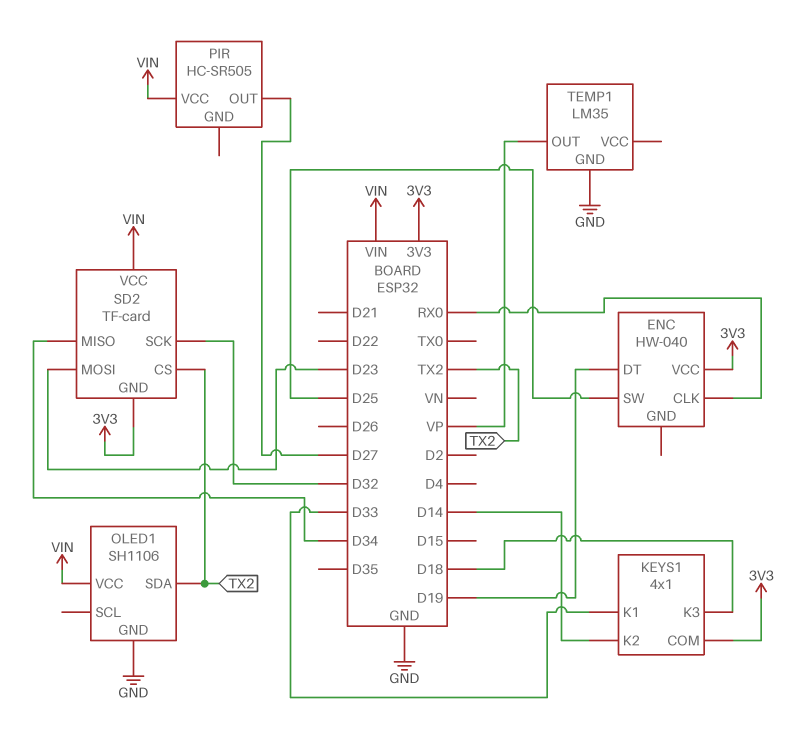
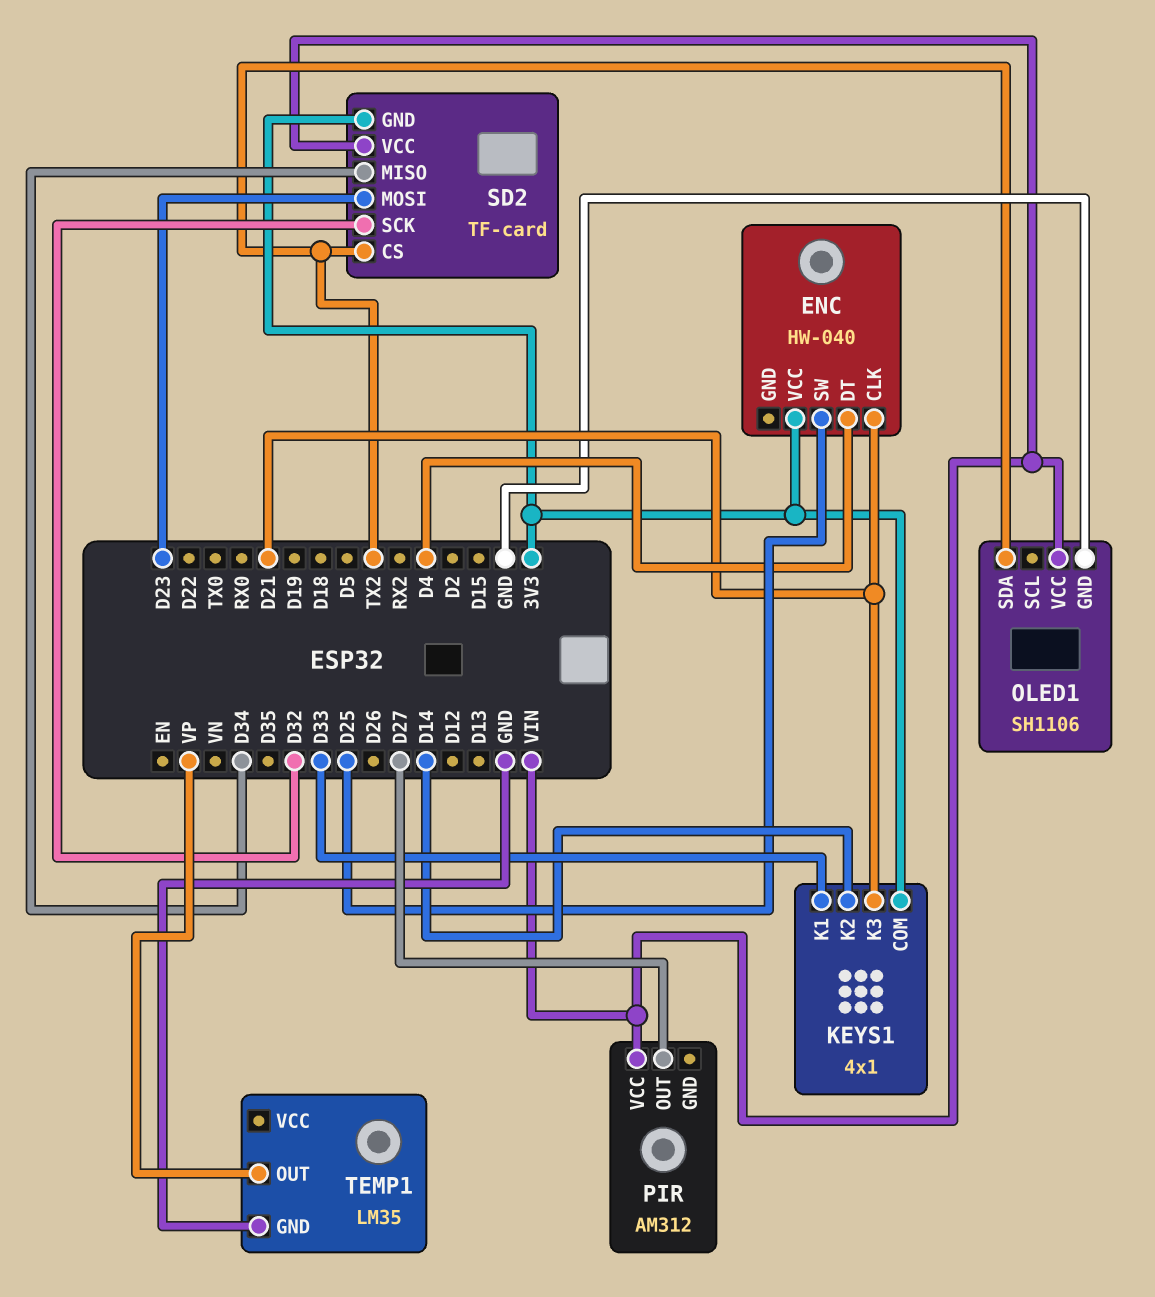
ENC pin CLK: RX0 -> D21
ENC pin DT: D19 -> D4
KEYS1 pin K3: D18 -> D21
PIR: HC-SR505 -> AM312

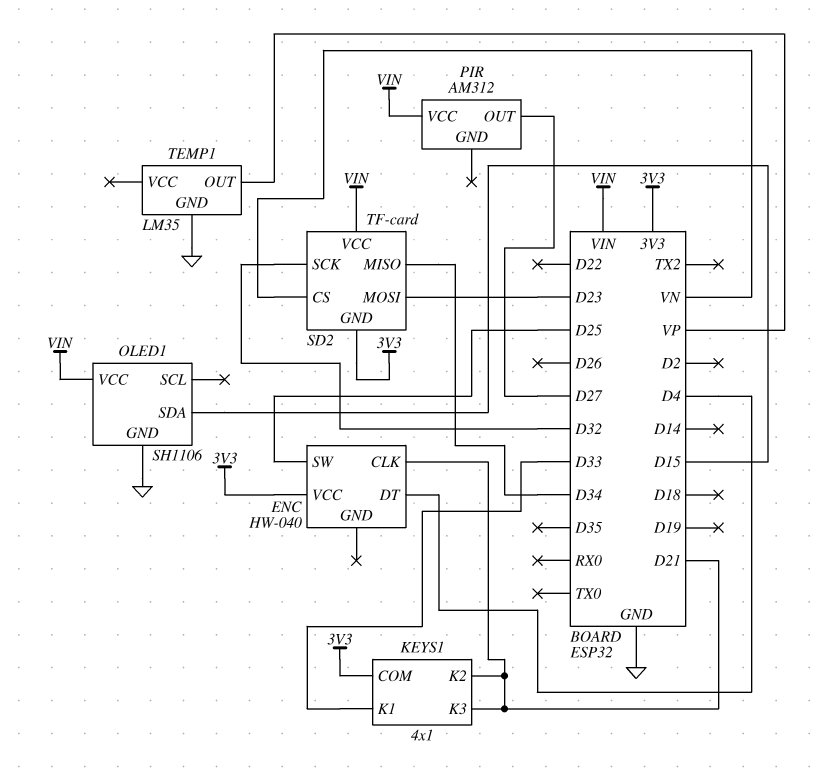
KEYS1 pin K2: D14 -> D21
OLED1 pin SDA: TX2 -> D15
SD2 pin CS: TX2 -> VN

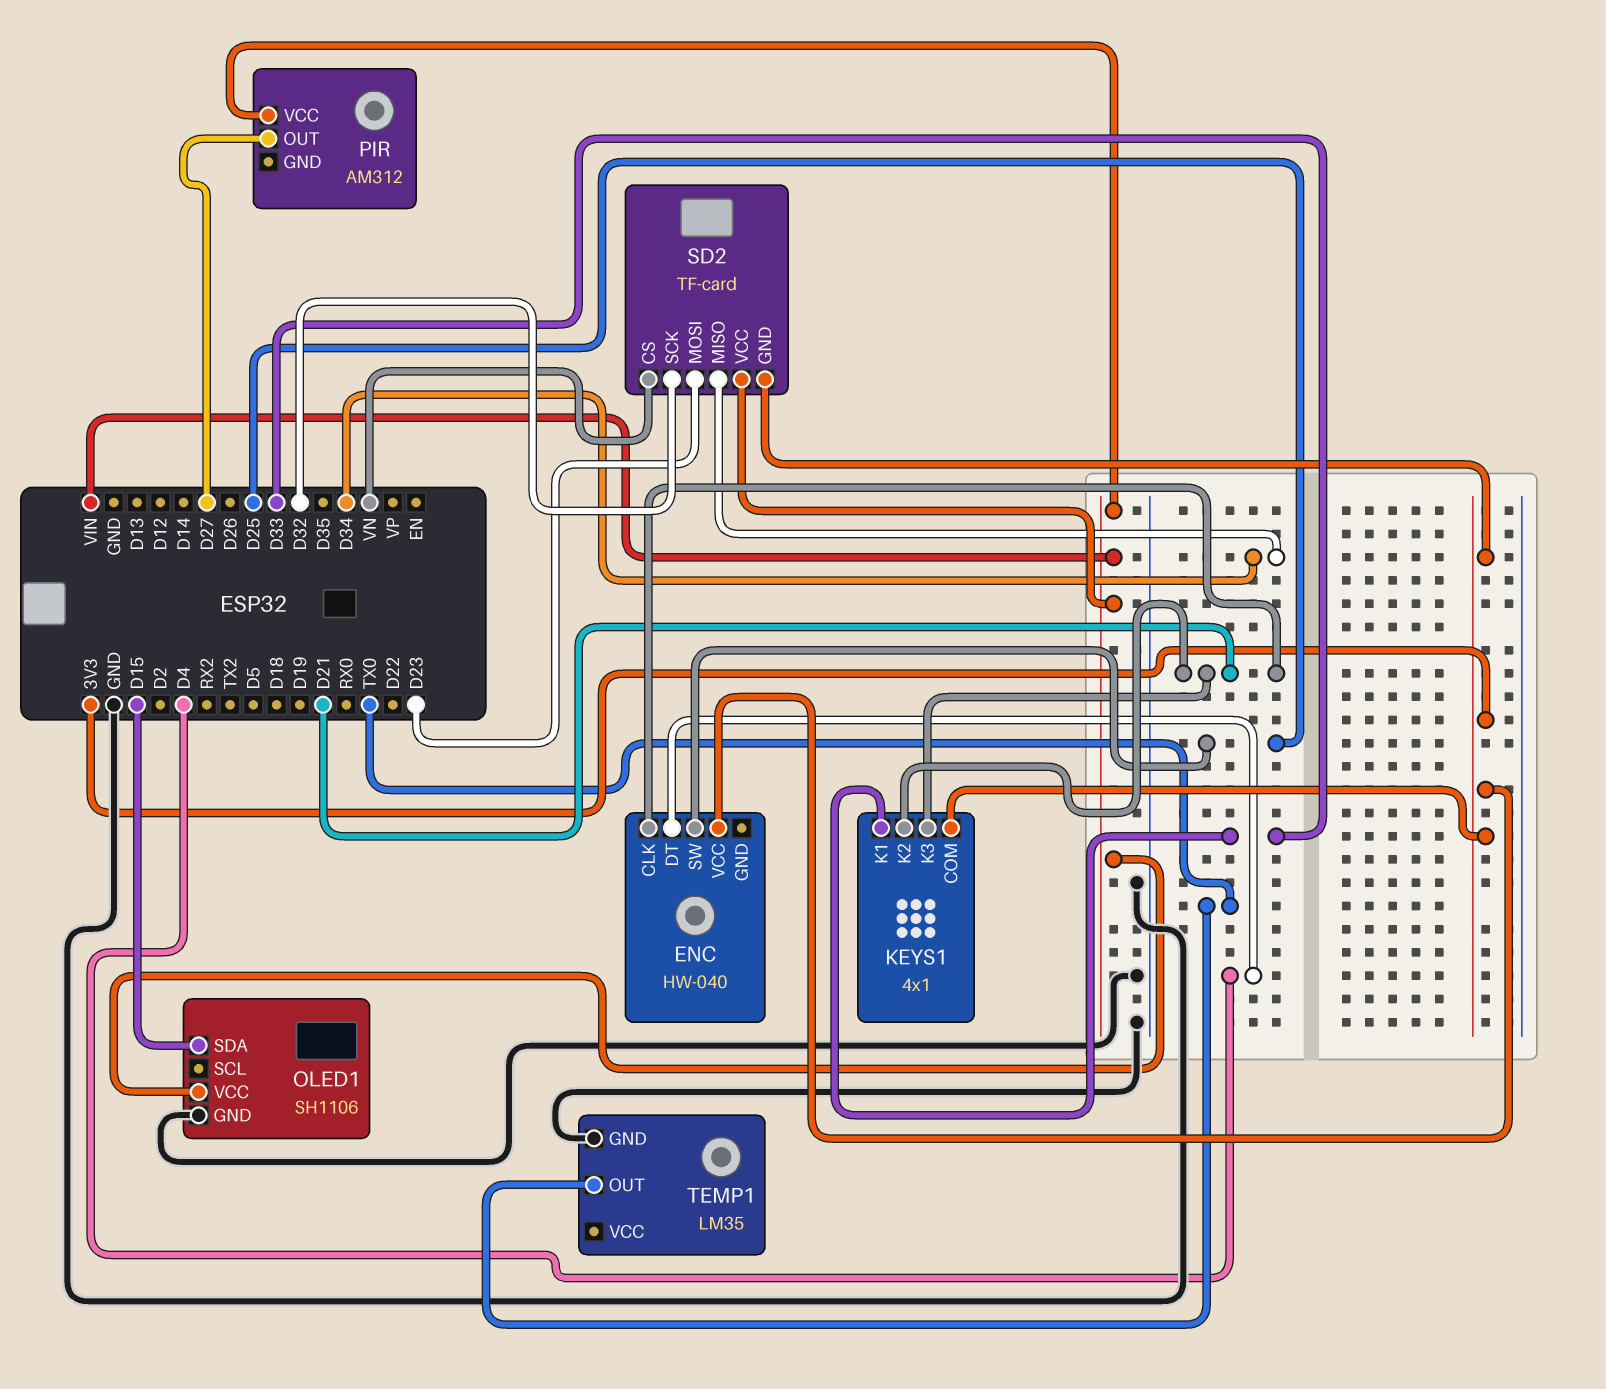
TEMP1 pin OUT: VP -> TX0

